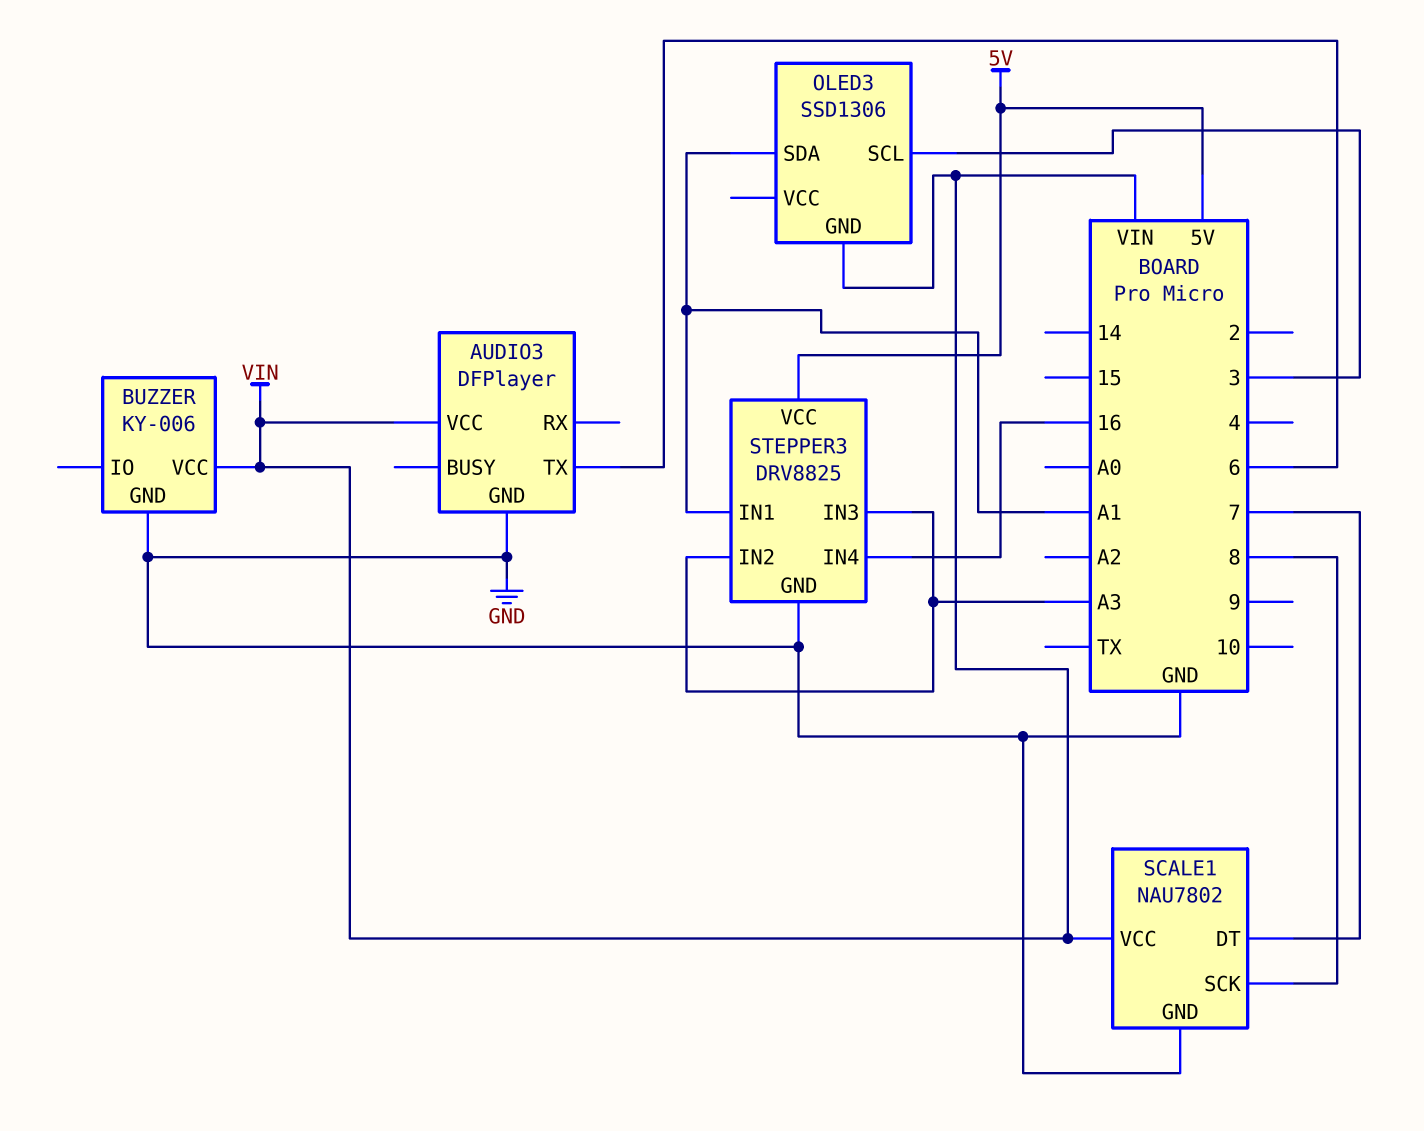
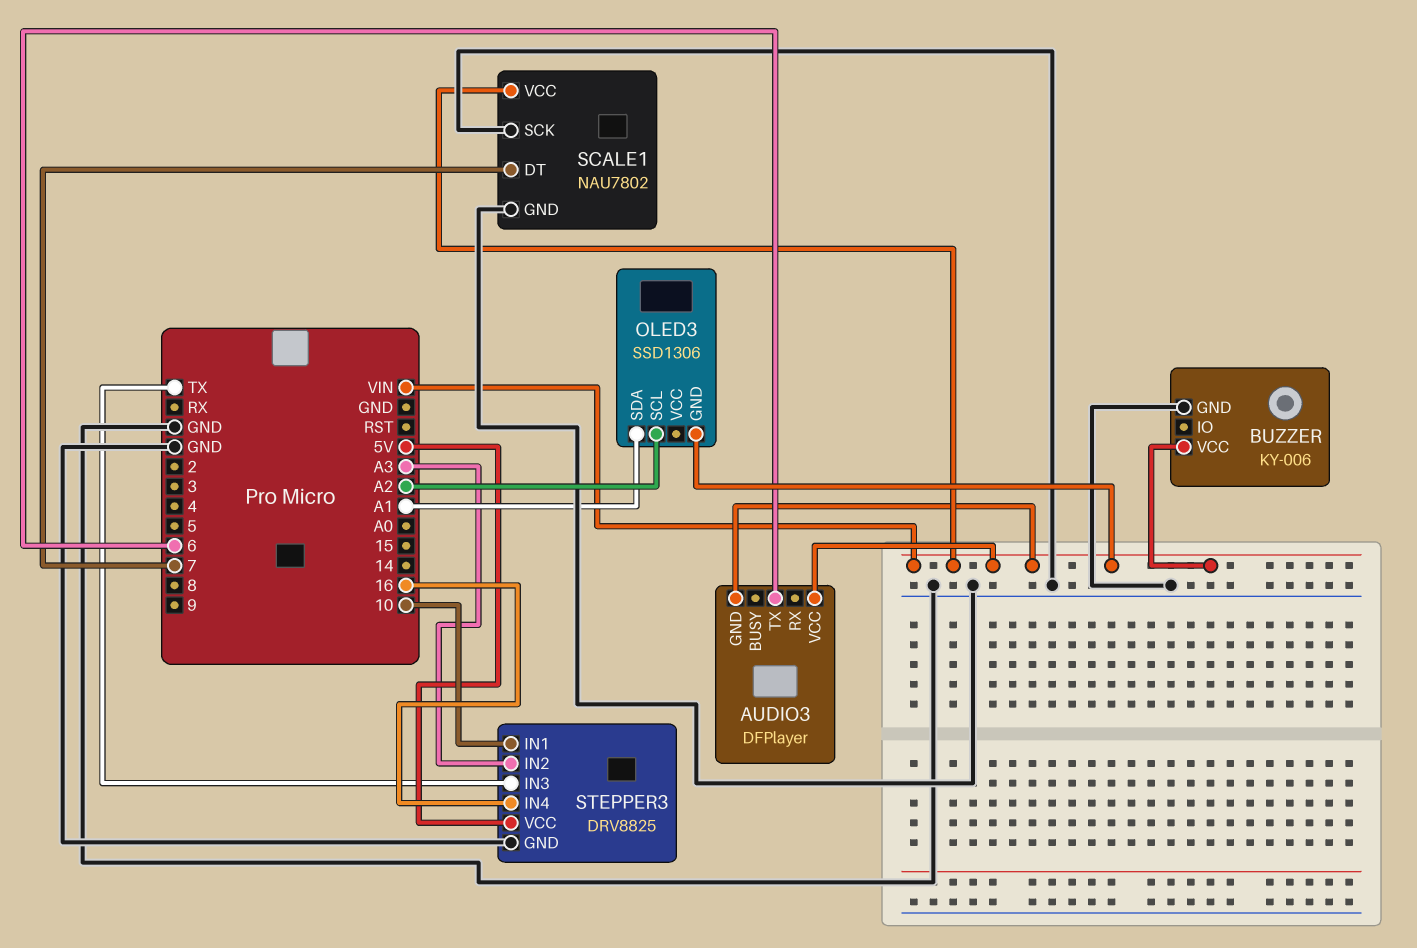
AUDIO3 pin GND: GND -> VIN
OLED3 pin SCL: 3 -> A2
SCALE1 pin SCK: 8 -> GND
STEPPER3 pin IN1: A1 -> 10
STEPPER3 pin IN3: A3 -> TX

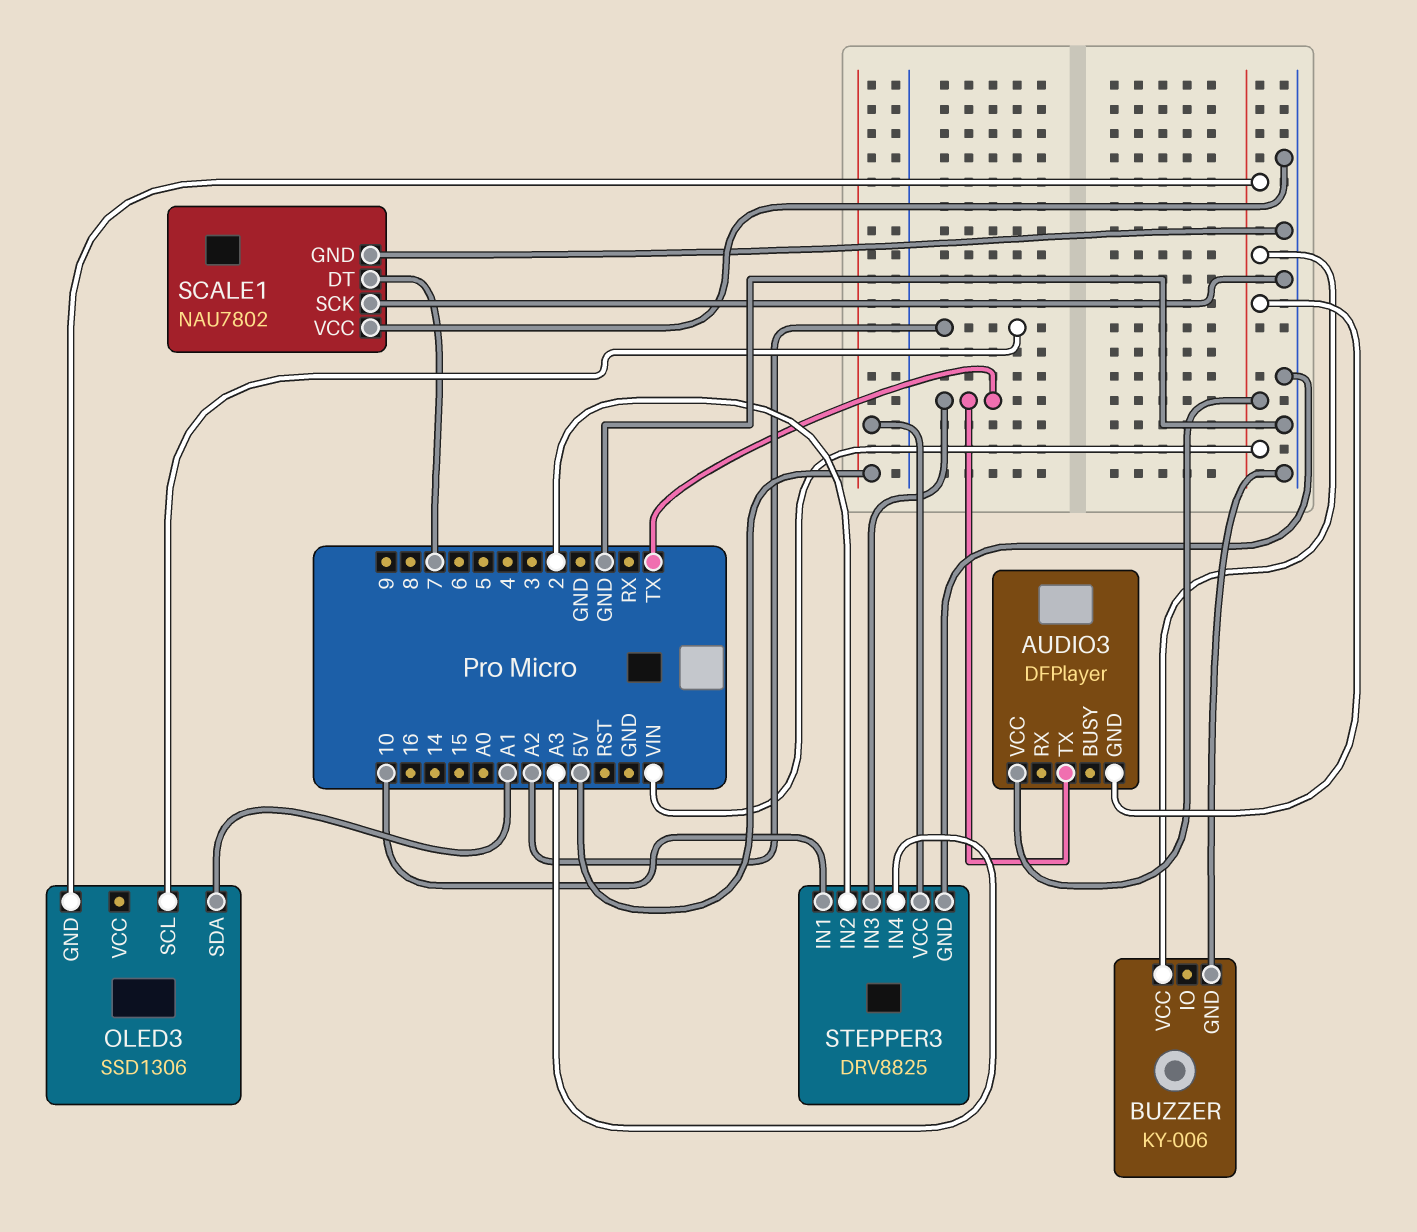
AUDIO3 pin TX: 6 -> TX
SCALE1 pin VCC: VIN -> GND
STEPPER3 pin IN2: A3 -> 2
STEPPER3 pin IN4: 16 -> A3

